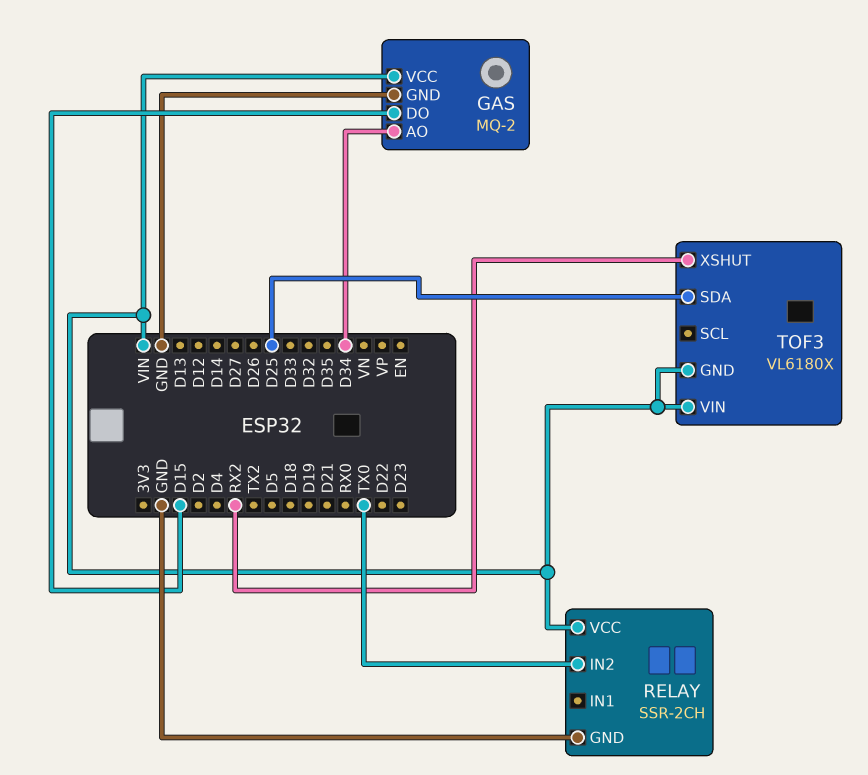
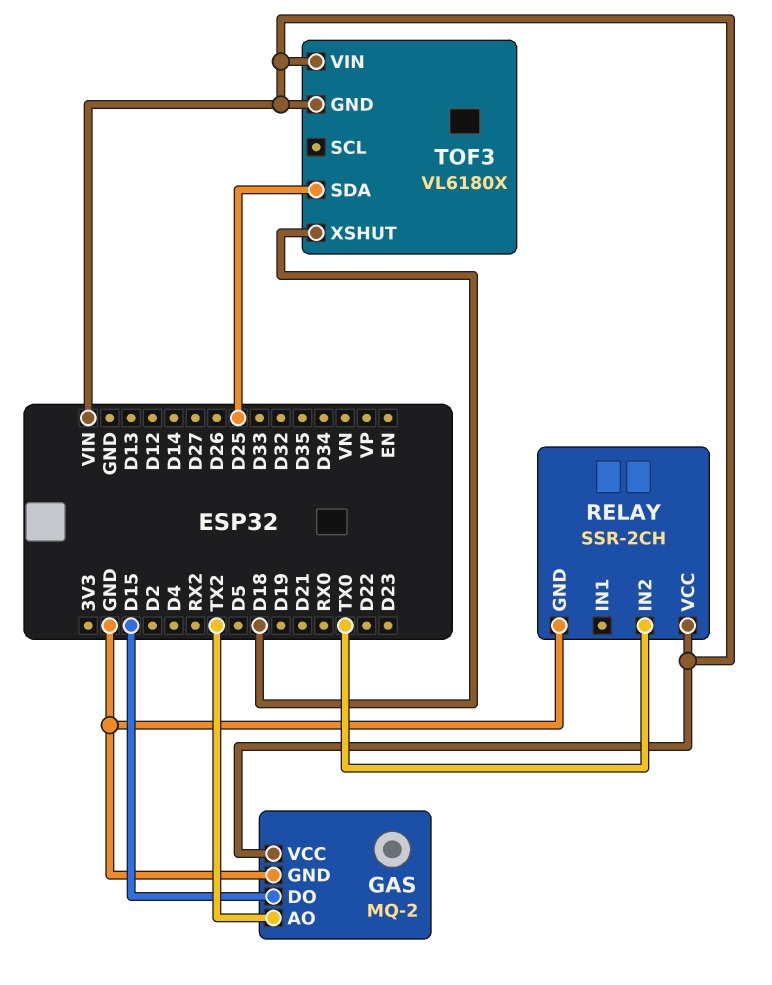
GAS pin AO: D34 -> TX2
TOF3 pin XSHUT: RX2 -> D18

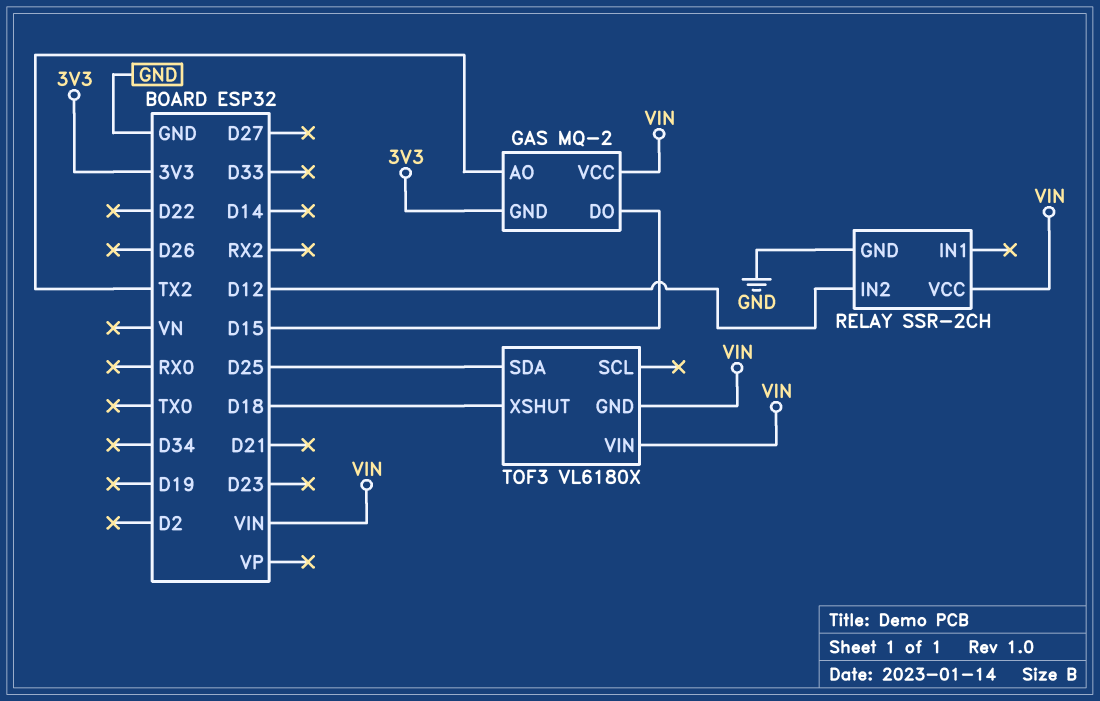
GAS pin GND: GND -> 3V3
RELAY pin IN2: TX0 -> D12

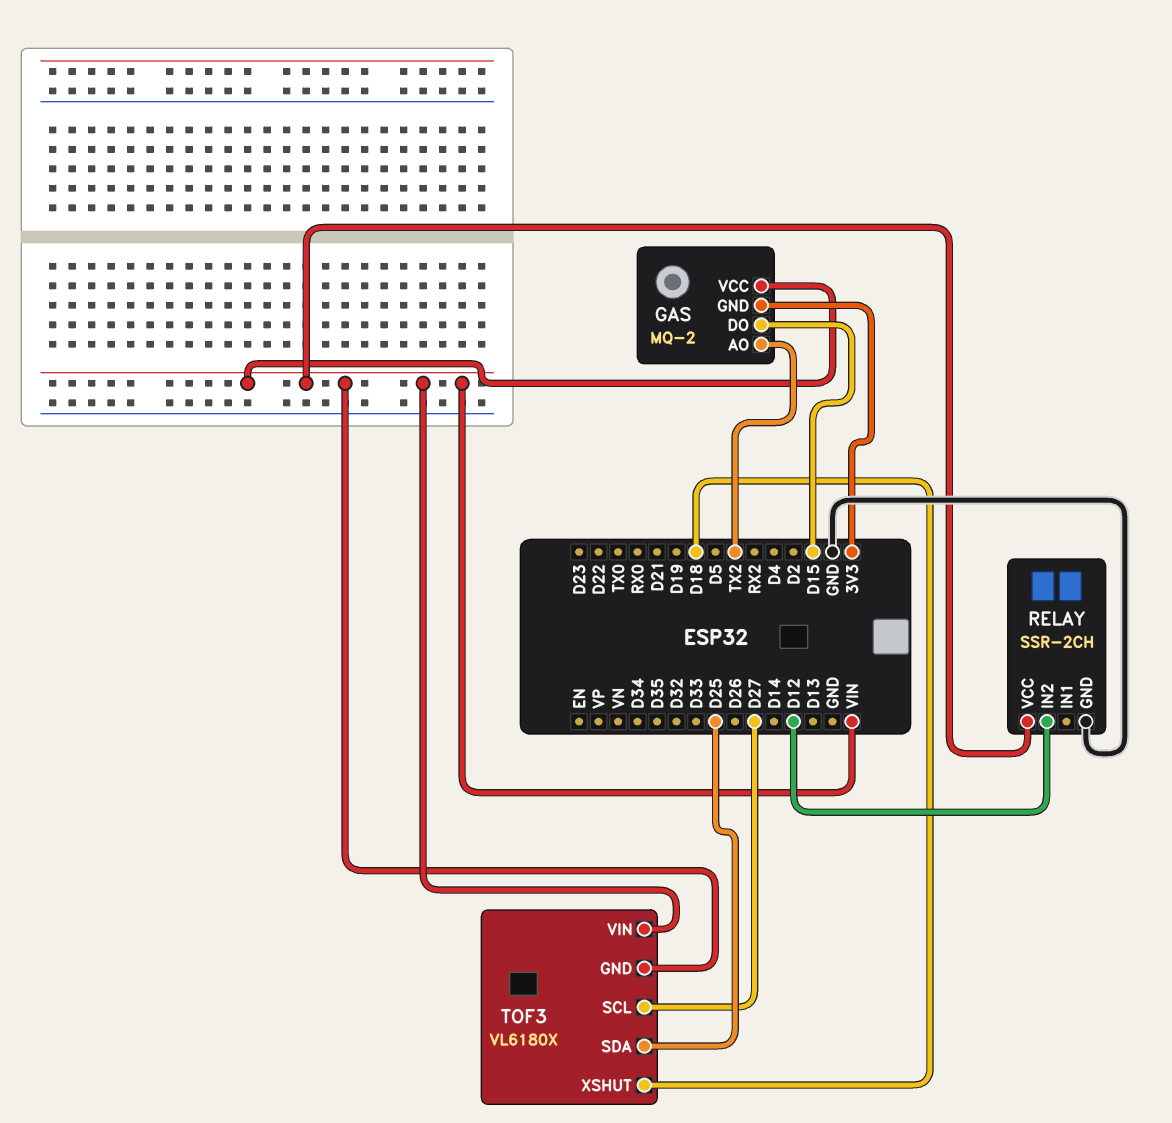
TOF3 pin SCL: none -> D27

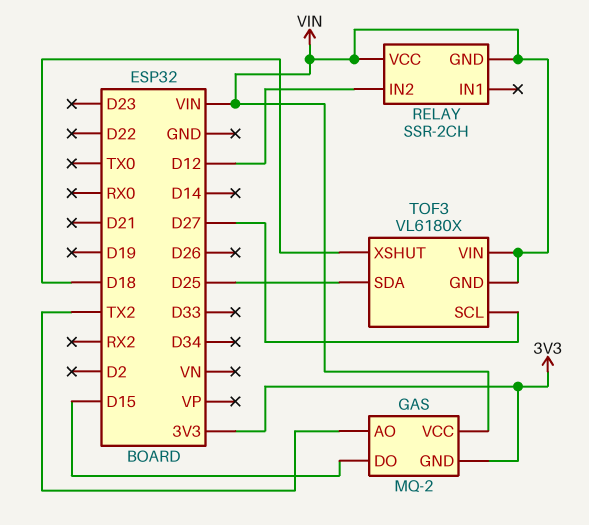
RELAY pin GND: GND -> VIN

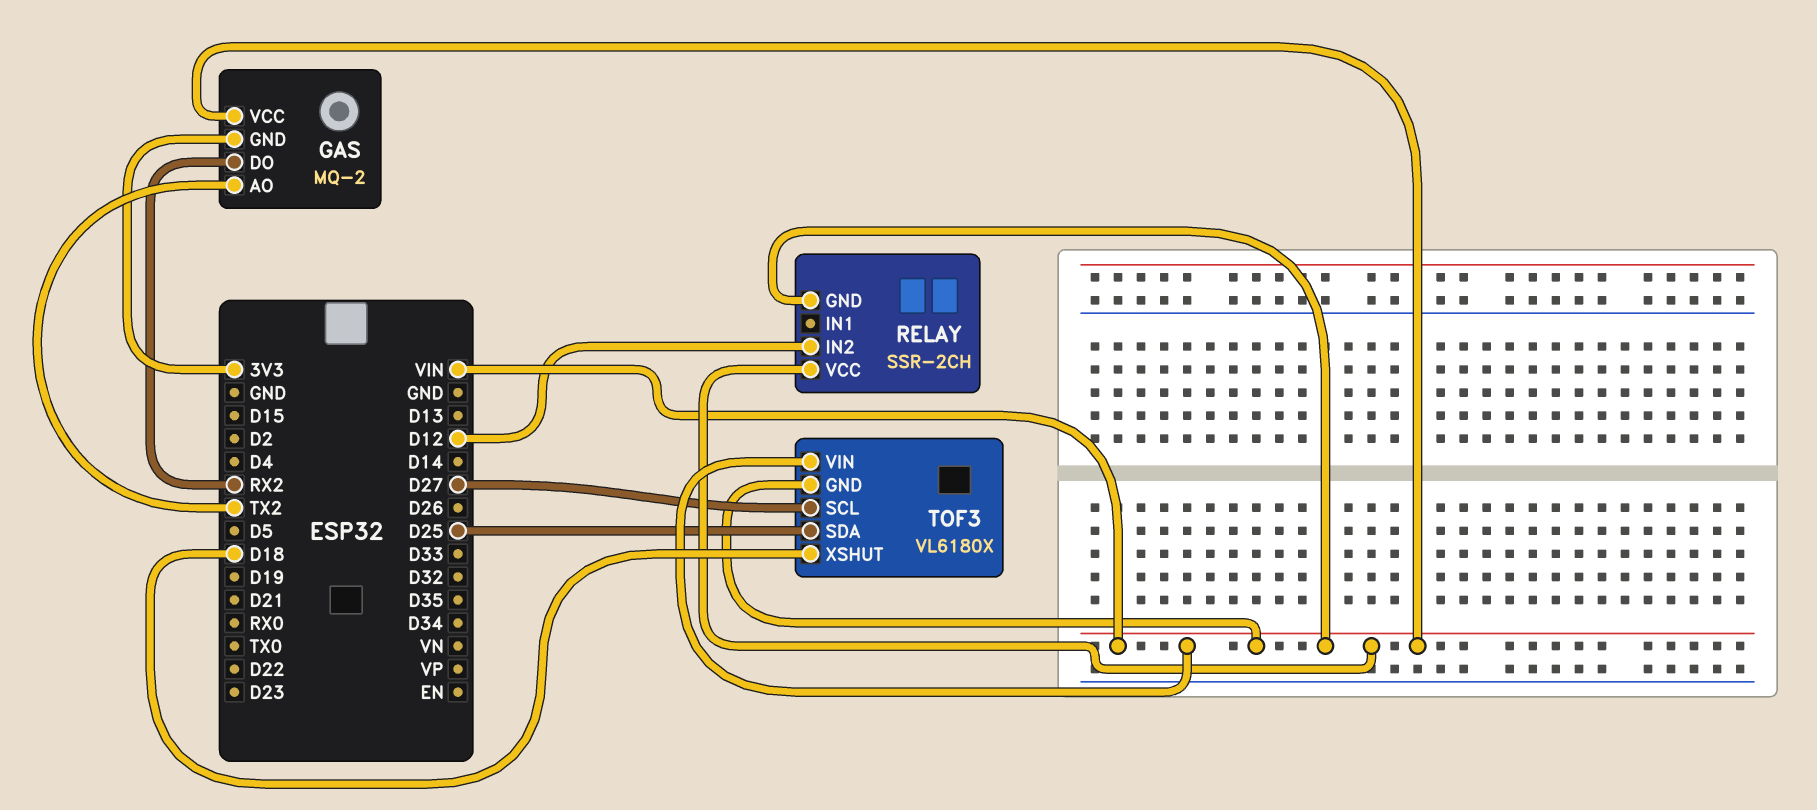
GAS pin DO: D15 -> RX2

